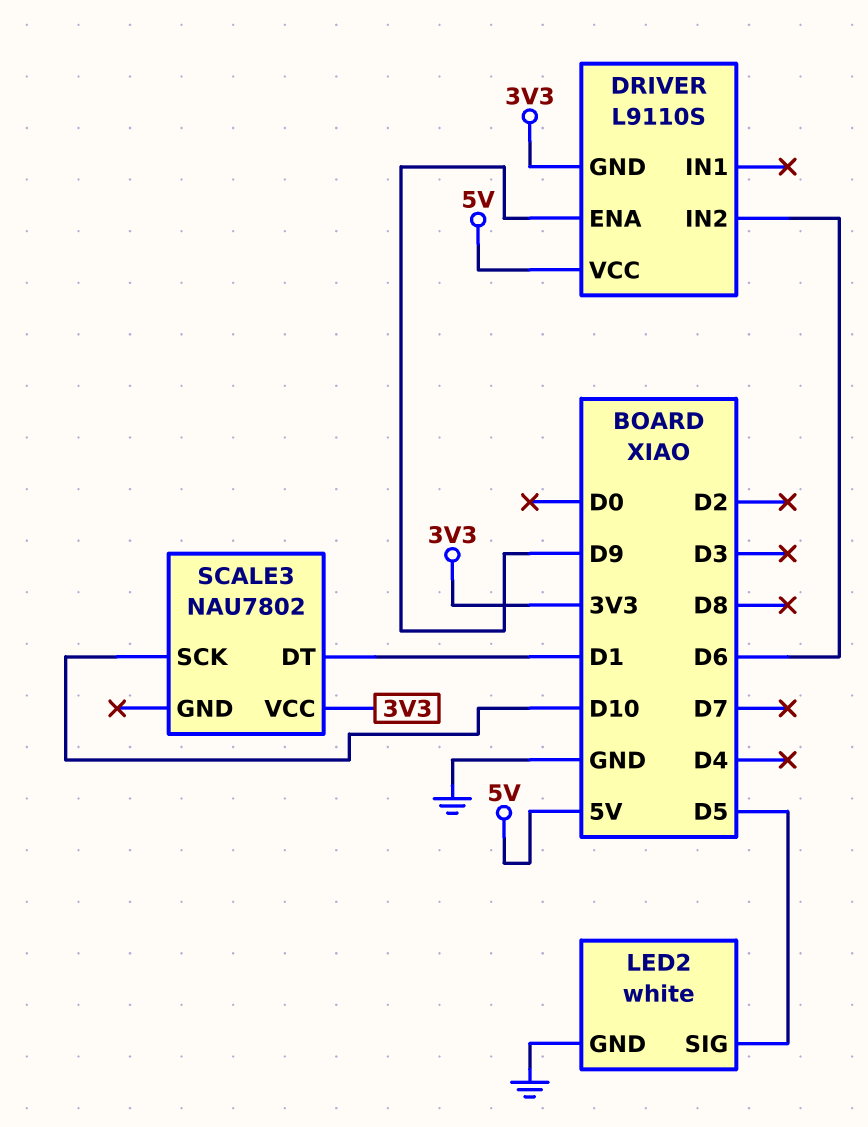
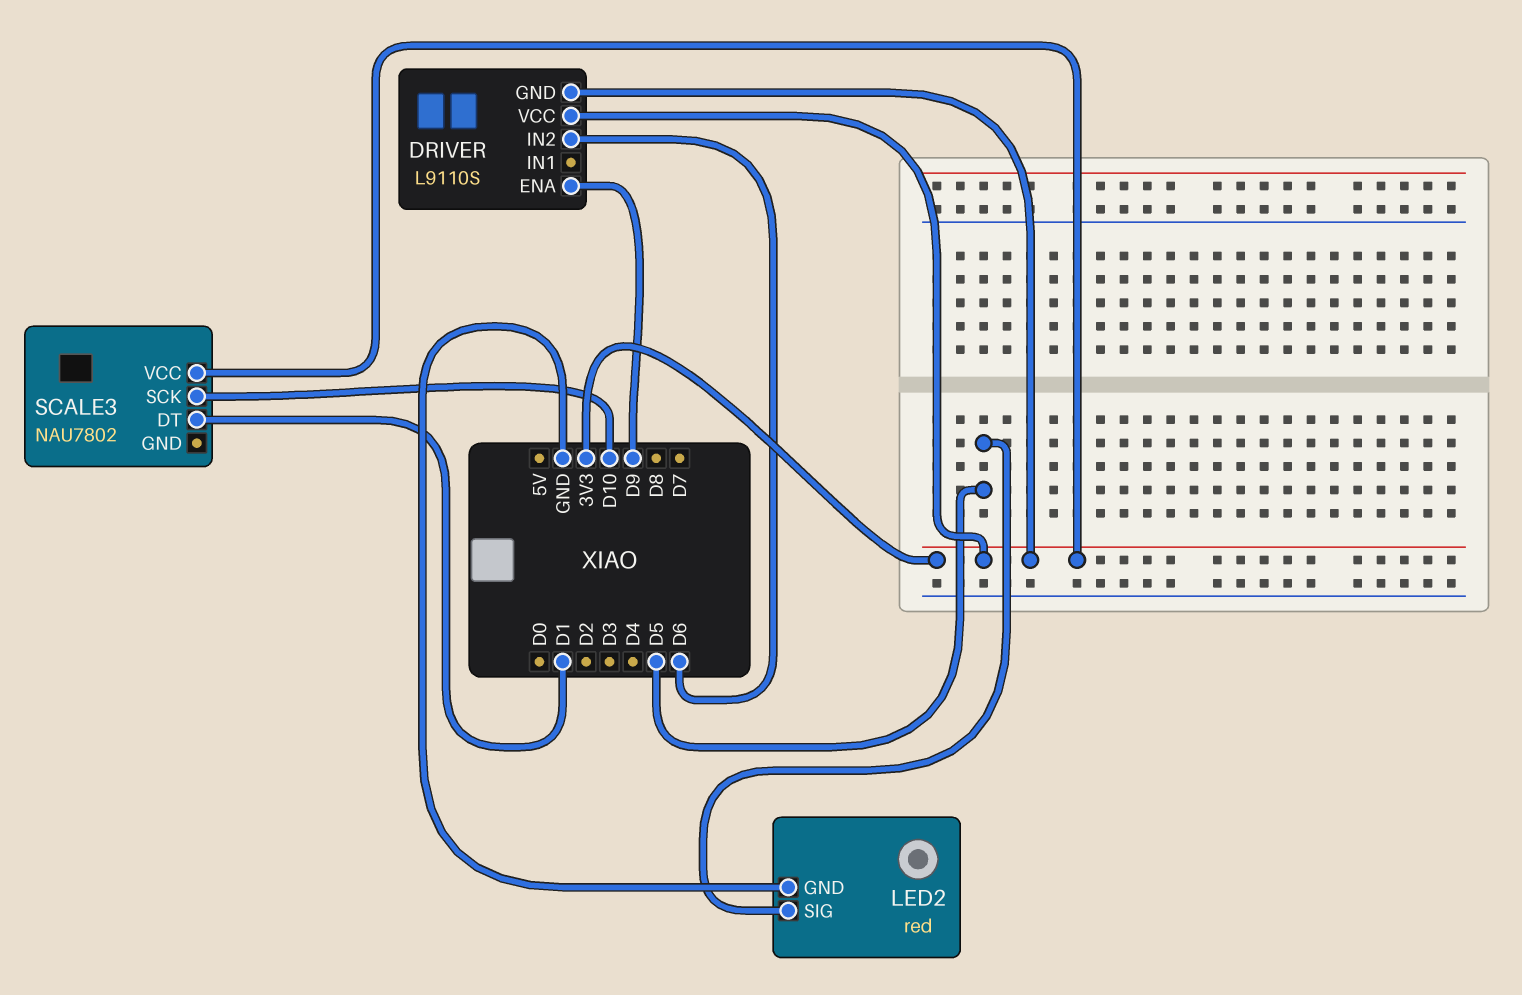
DRIVER pin VCC: 5V -> 3V3
LED2: white -> red

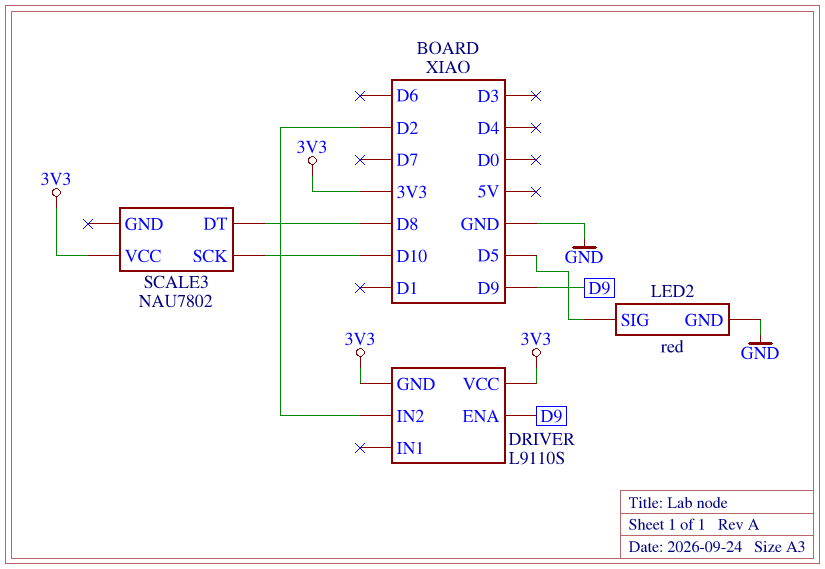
DRIVER pin IN2: D6 -> D2
SCALE3 pin DT: D1 -> D8

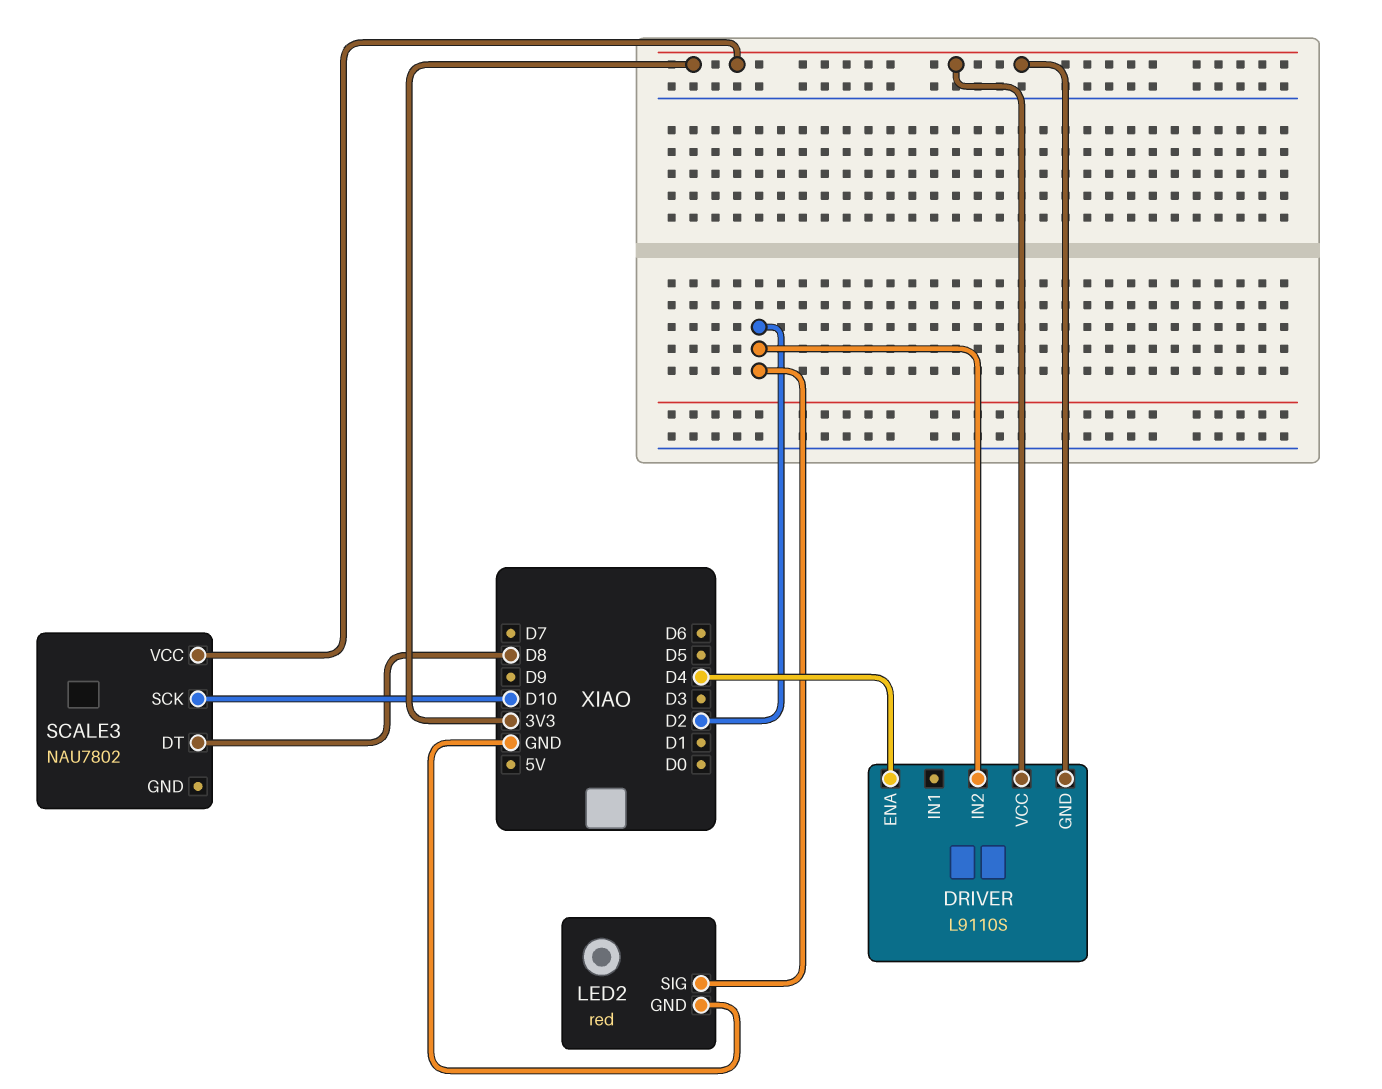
DRIVER pin ENA: D9 -> D4
LED2 pin SIG: D5 -> D2

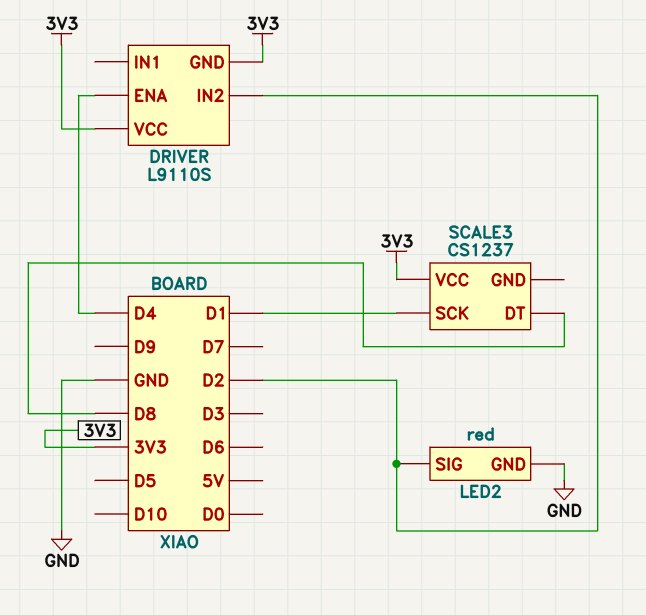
SCALE3: NAU7802 -> CS1237
SCALE3 pin SCK: D10 -> D1

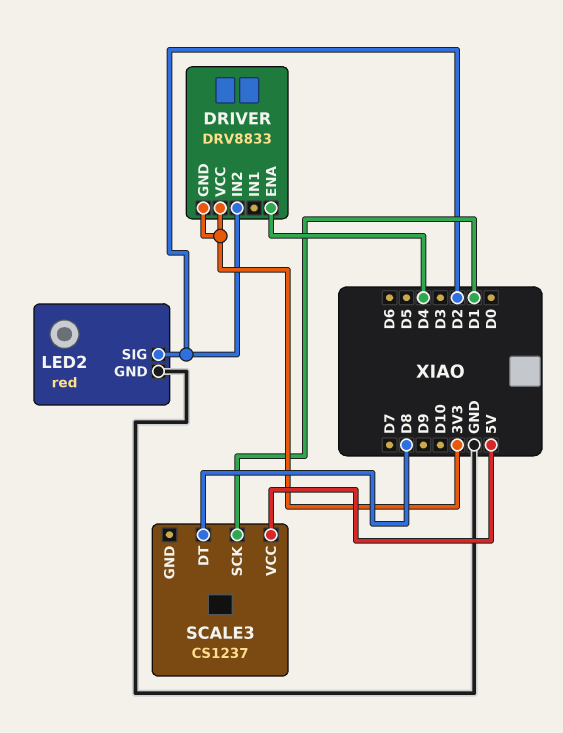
DRIVER: L9110S -> DRV8833
SCALE3 pin VCC: 3V3 -> 5V

